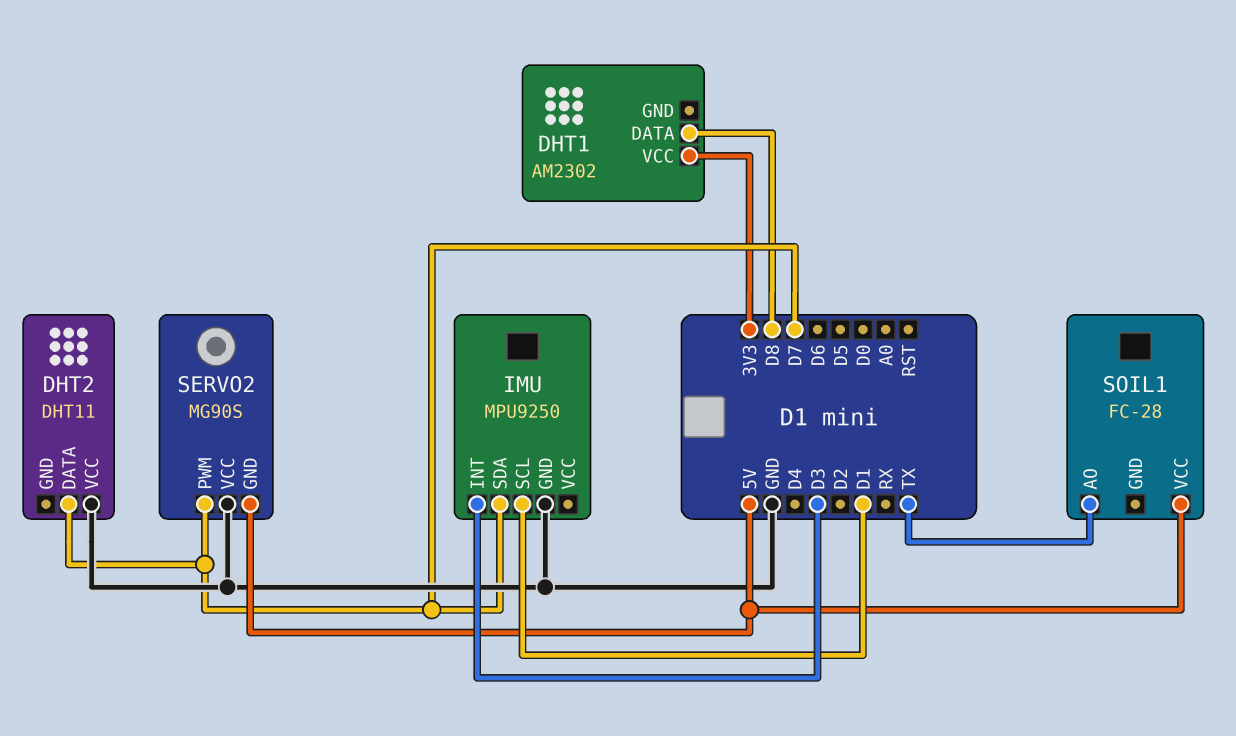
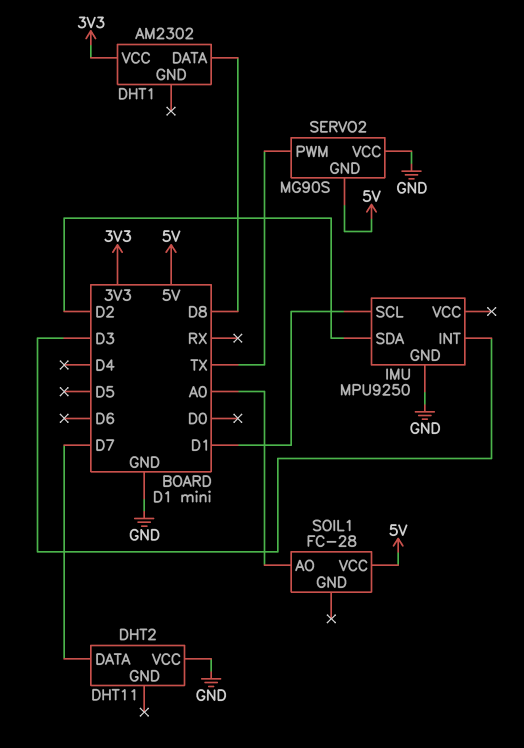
IMU pin SDA: D7 -> D2
SERVO2 pin PWM: D7 -> TX
SOIL1 pin AO: TX -> A0

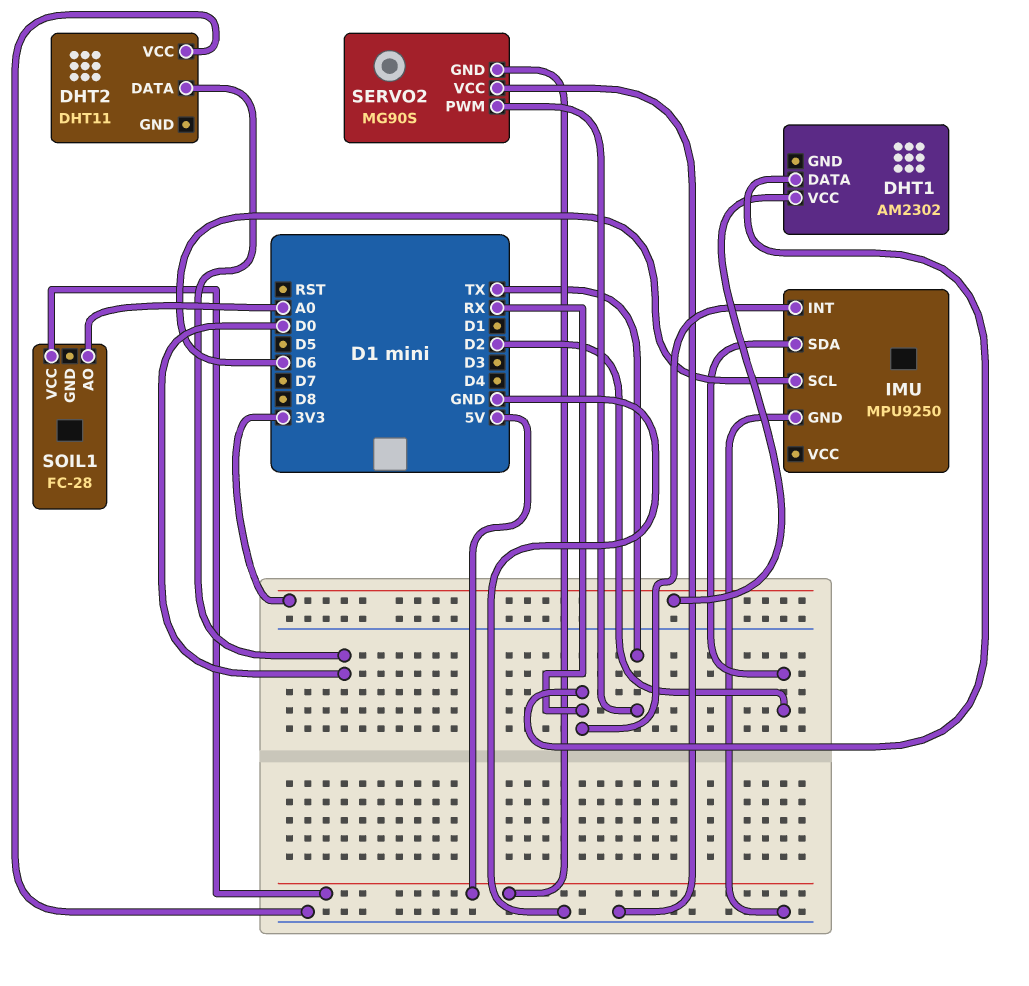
DHT1 pin DATA: D8 -> RX
DHT2 pin DATA: D7 -> D0
IMU pin INT: D3 -> RX
IMU pin SCL: D1 -> D6

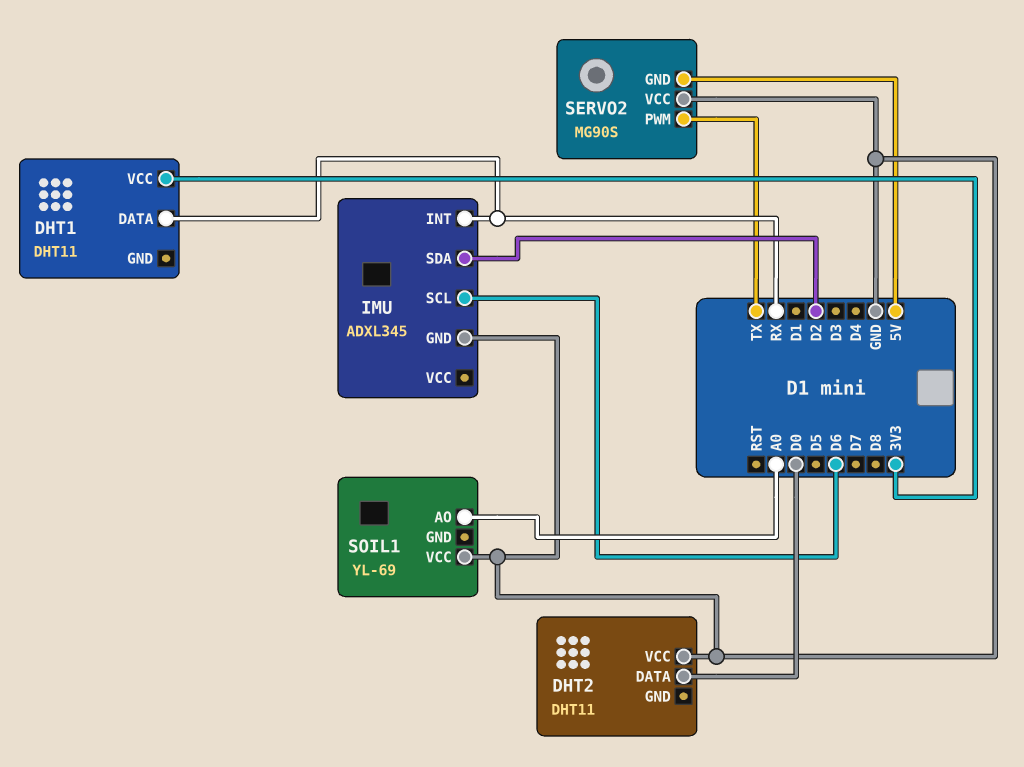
DHT1: AM2302 -> DHT11
IMU: MPU9250 -> ADXL345
SOIL1: FC-28 -> YL-69
SOIL1 pin VCC: 5V -> GND

